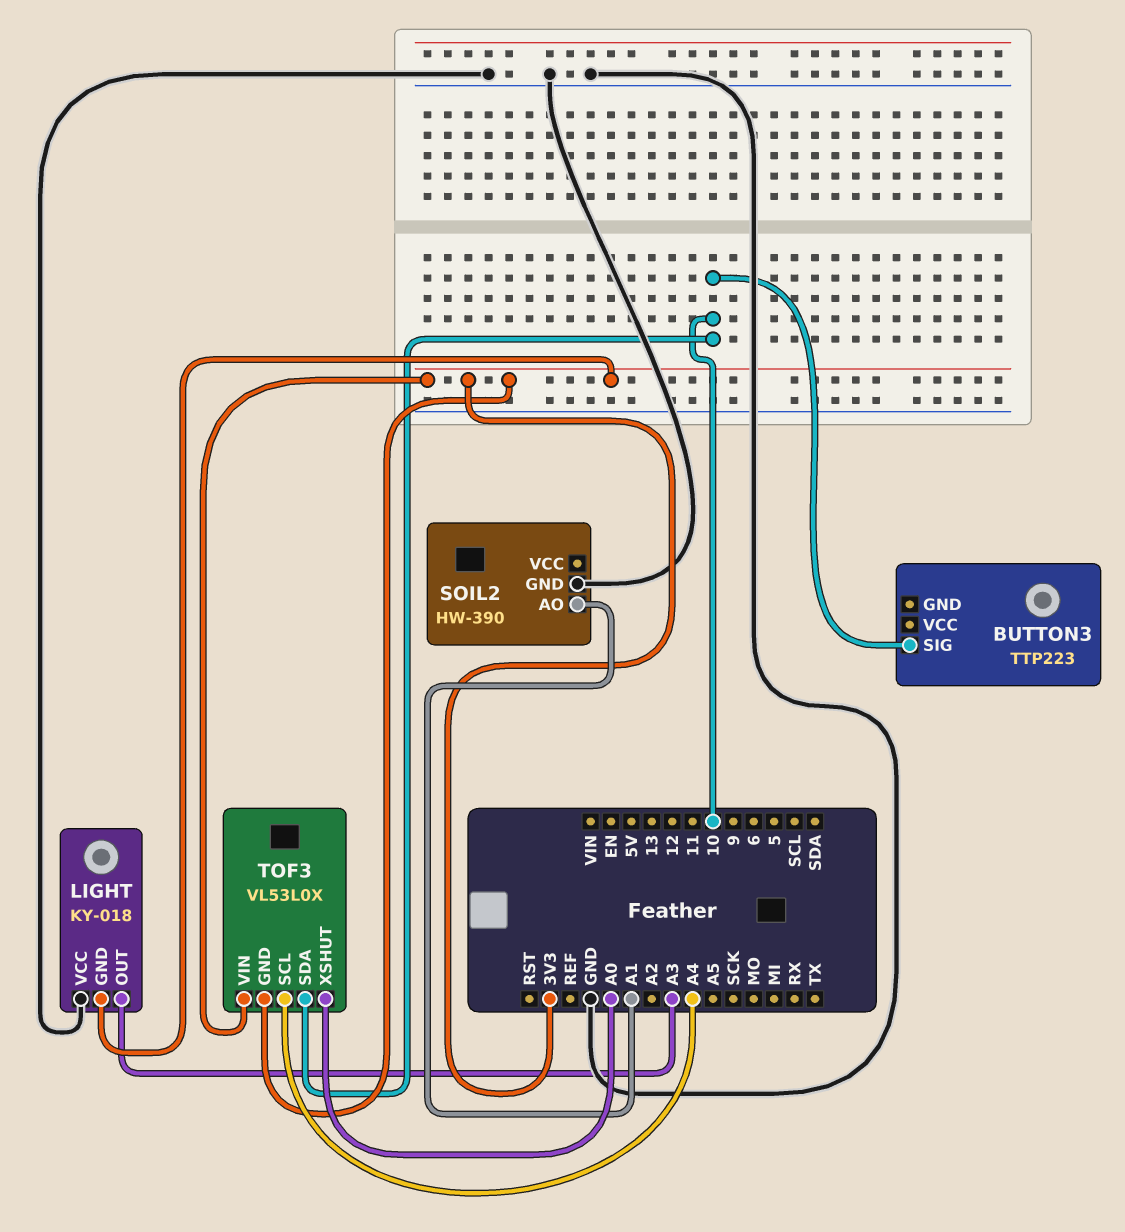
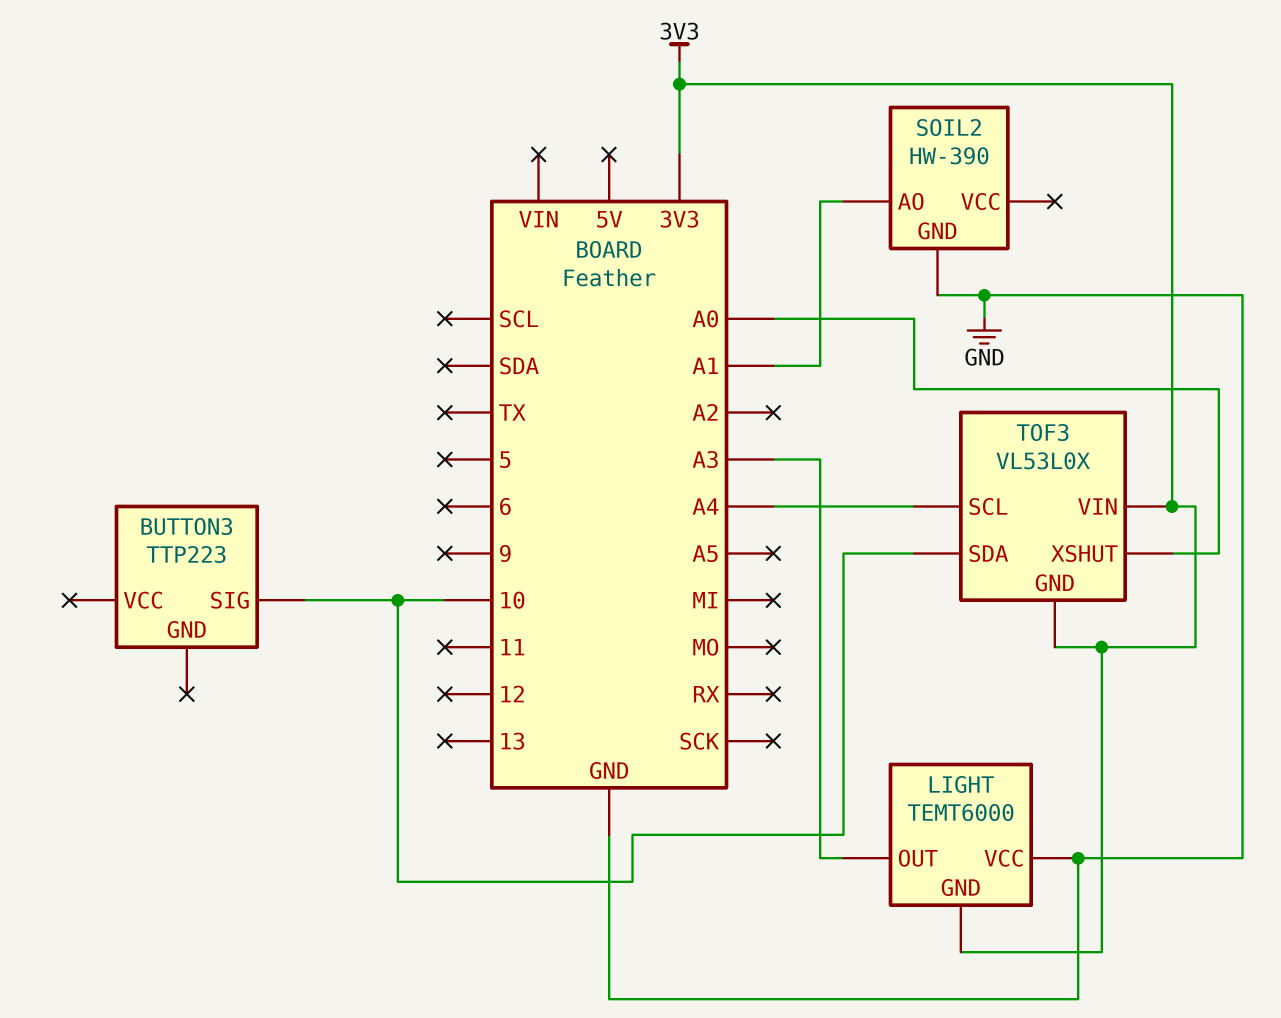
LIGHT: KY-018 -> TEMT6000

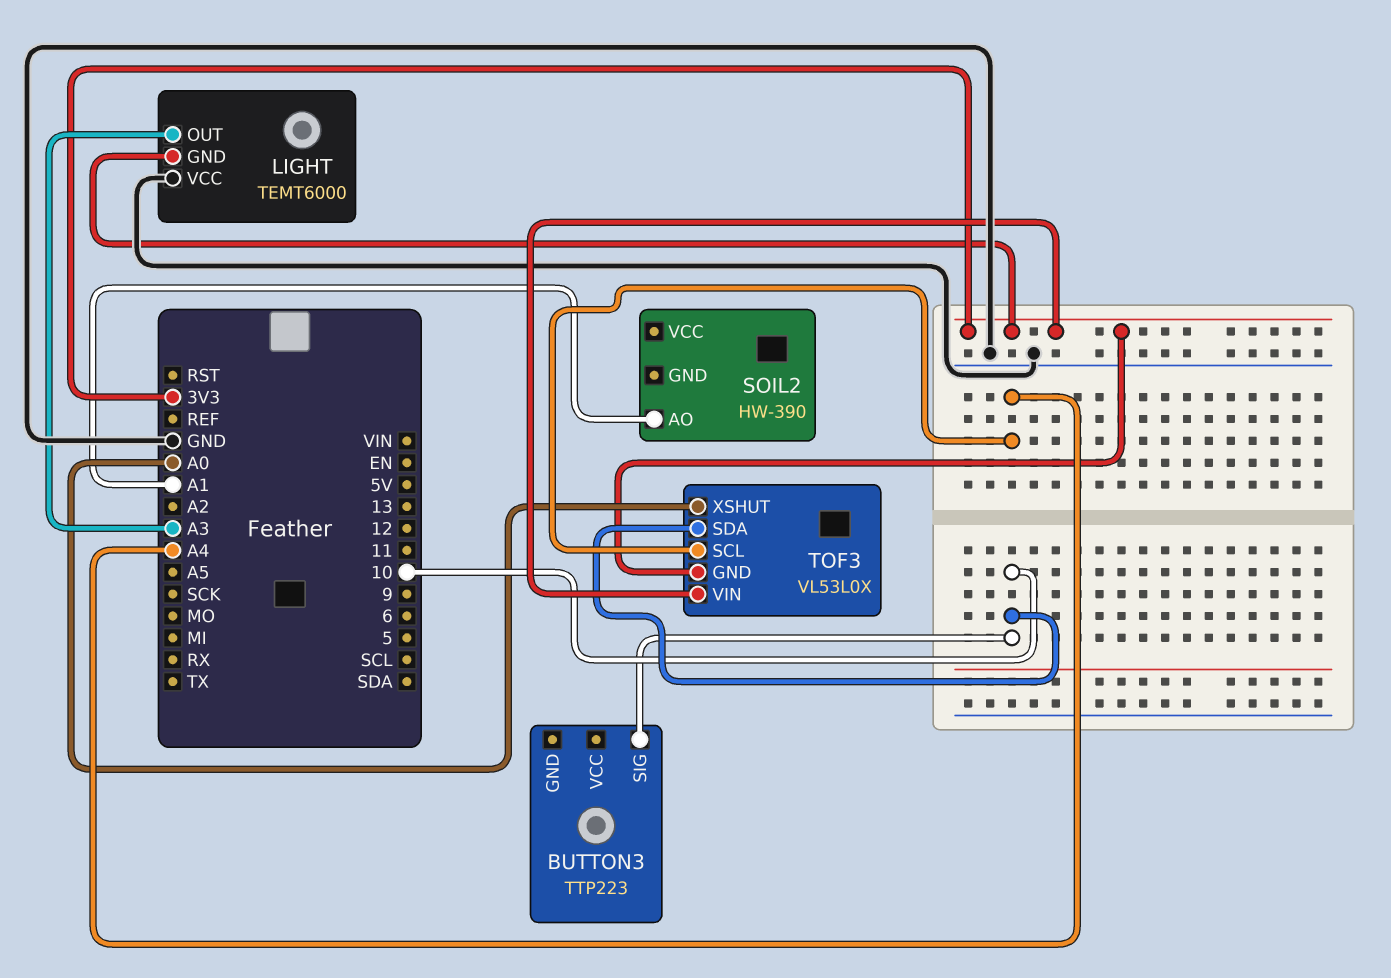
SOIL2 pin GND: GND -> none

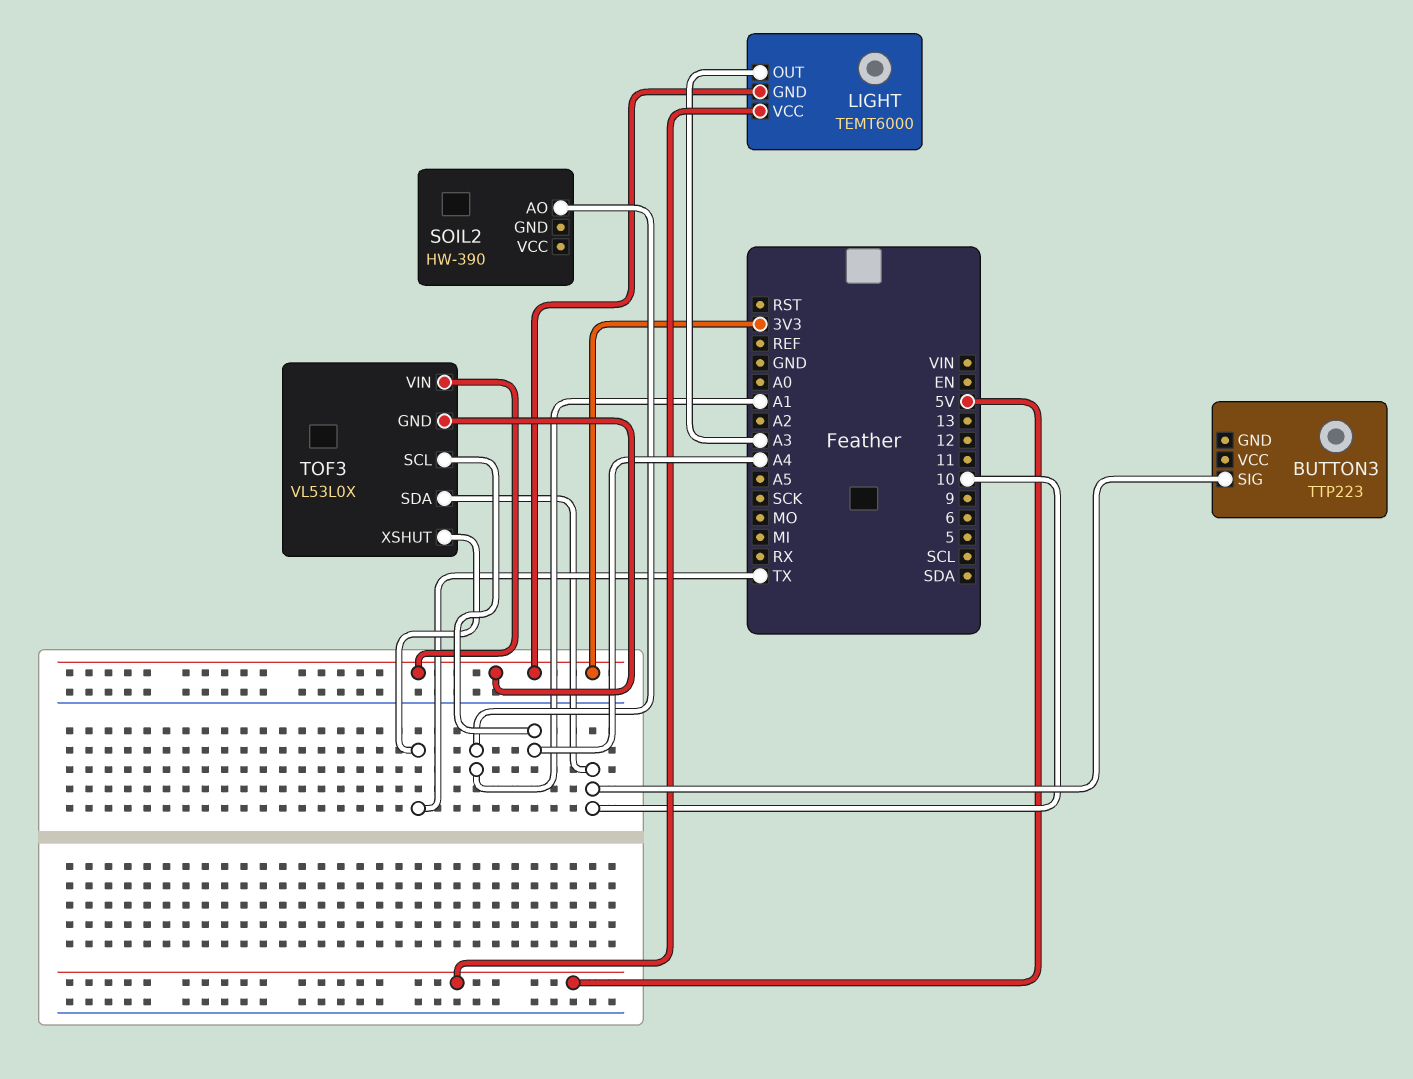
LIGHT pin VCC: GND -> 5V
TOF3 pin XSHUT: A0 -> TX

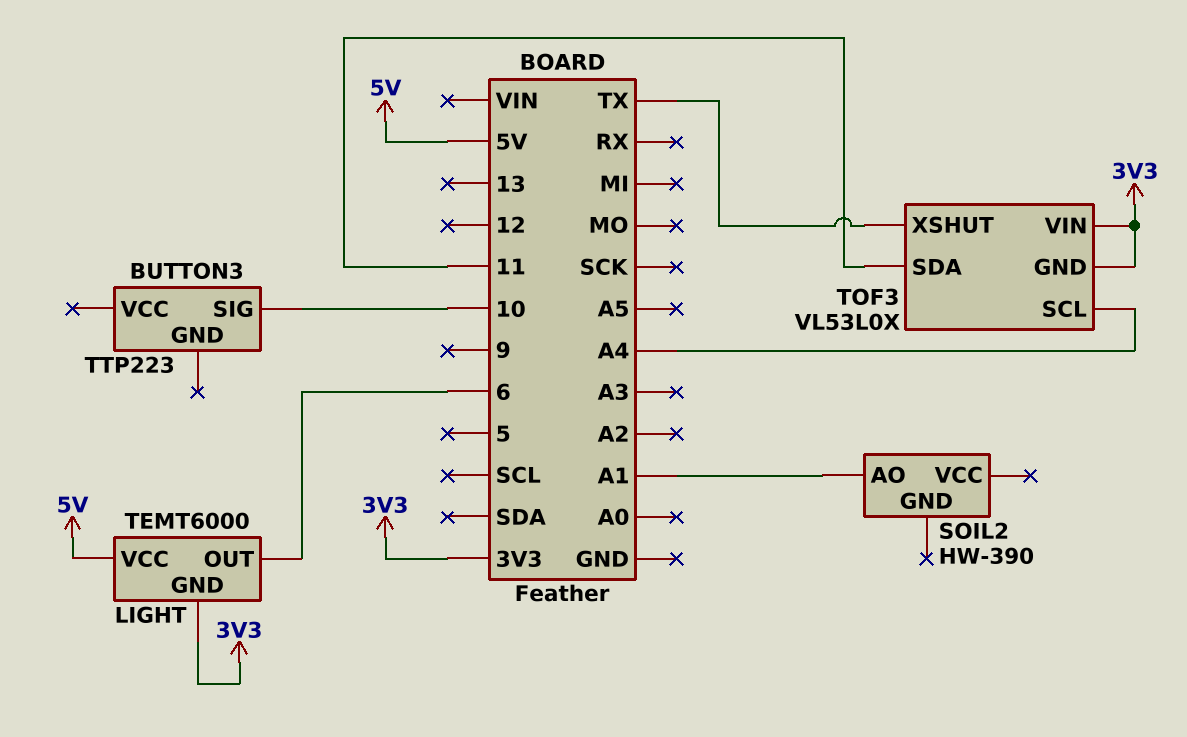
LIGHT pin OUT: A3 -> 6
TOF3 pin SDA: 10 -> 11

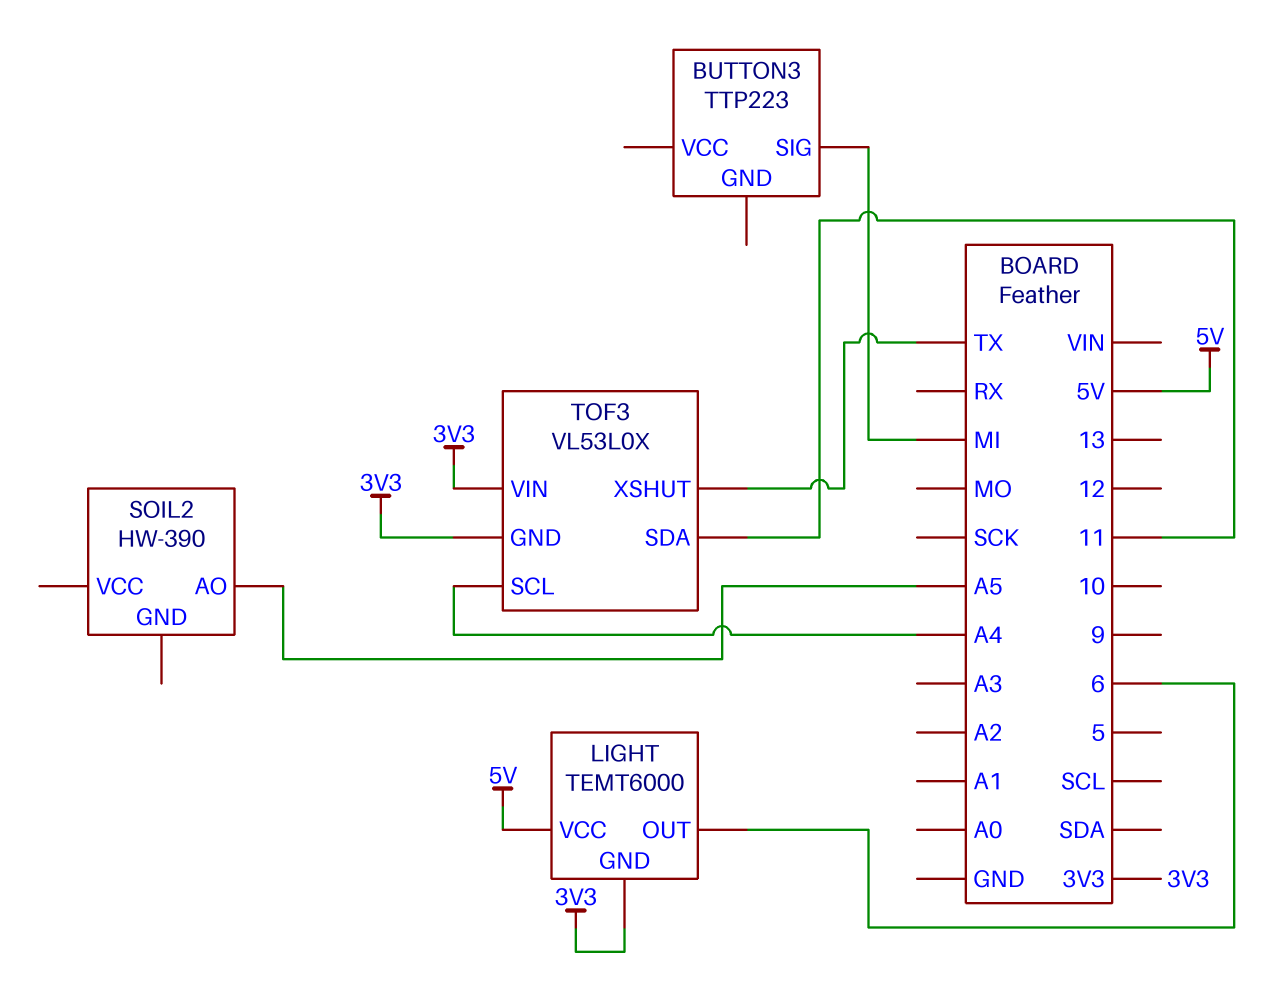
BUTTON3 pin SIG: 10 -> MI
SOIL2 pin AO: A1 -> A5

